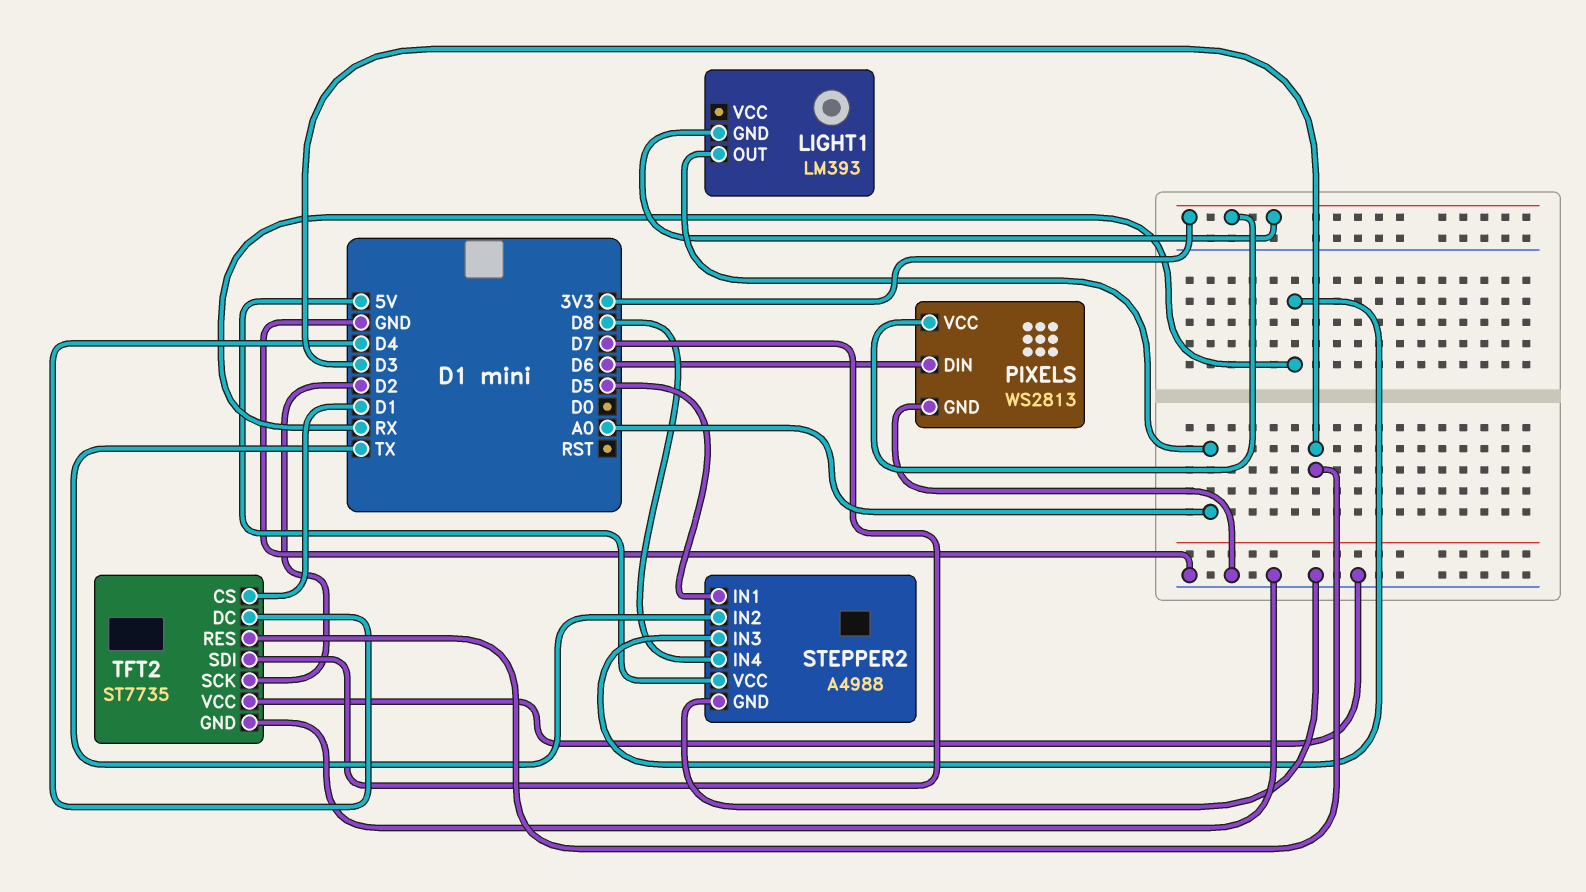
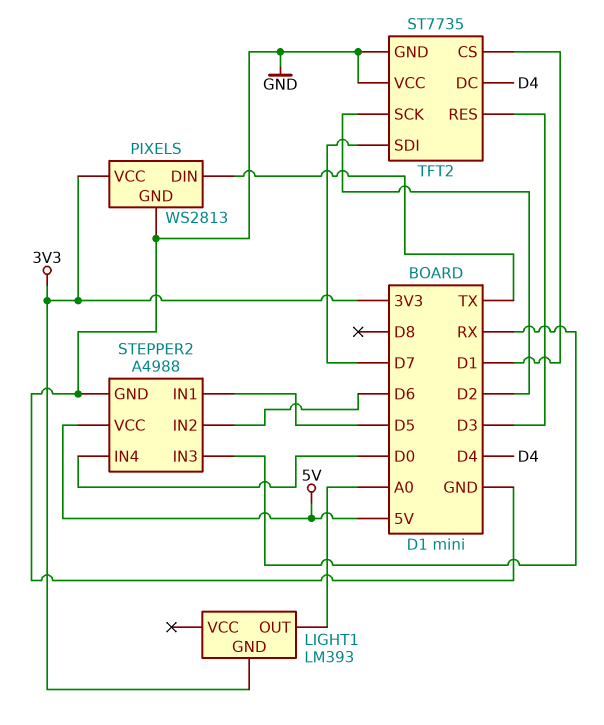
PIXELS pin DIN: D6 -> TX
STEPPER2 pin IN2: TX -> D6
STEPPER2 pin IN4: D8 -> D0

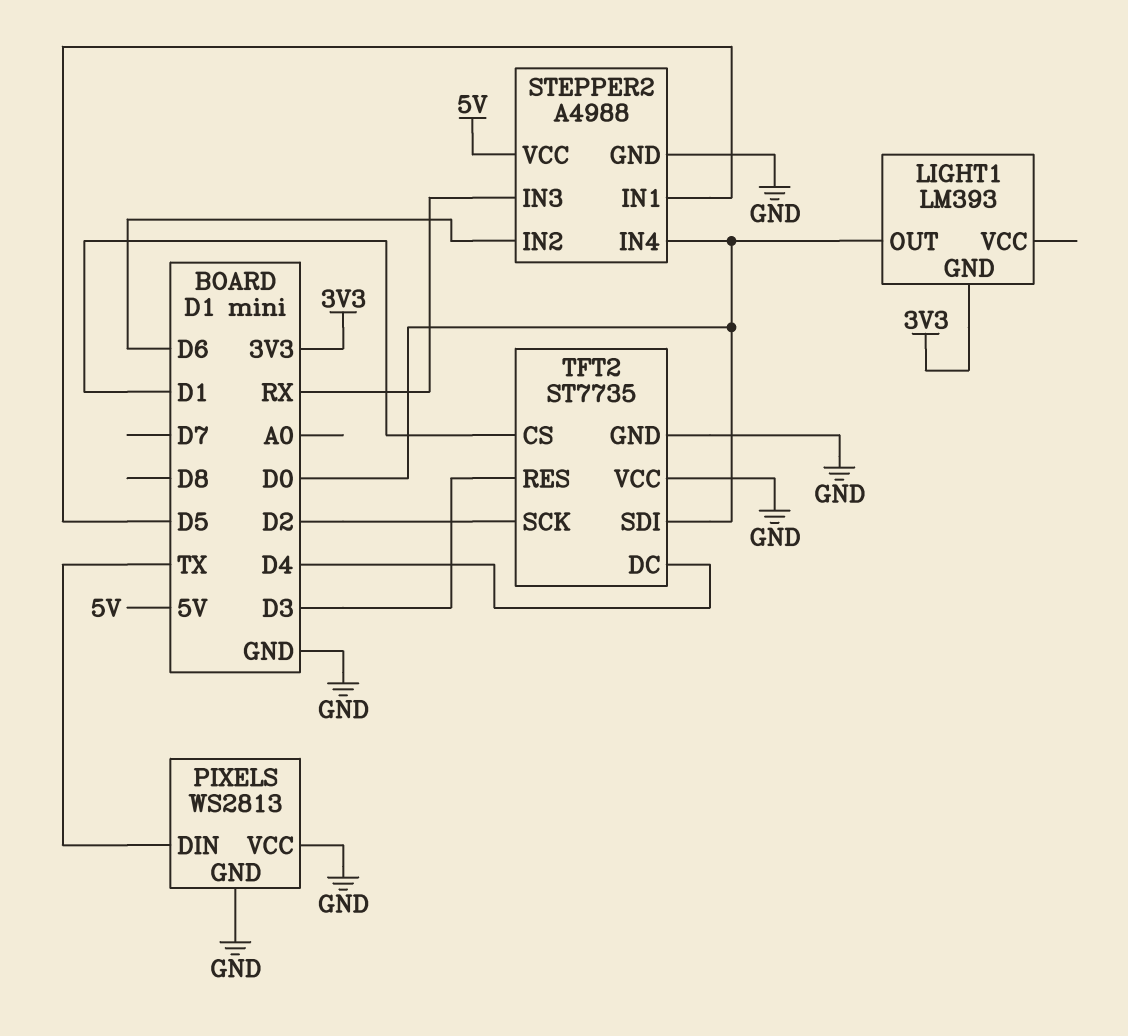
LIGHT1 pin OUT: A0 -> D0
PIXELS pin VCC: 3V3 -> GND
TFT2 pin SDI: D7 -> D0

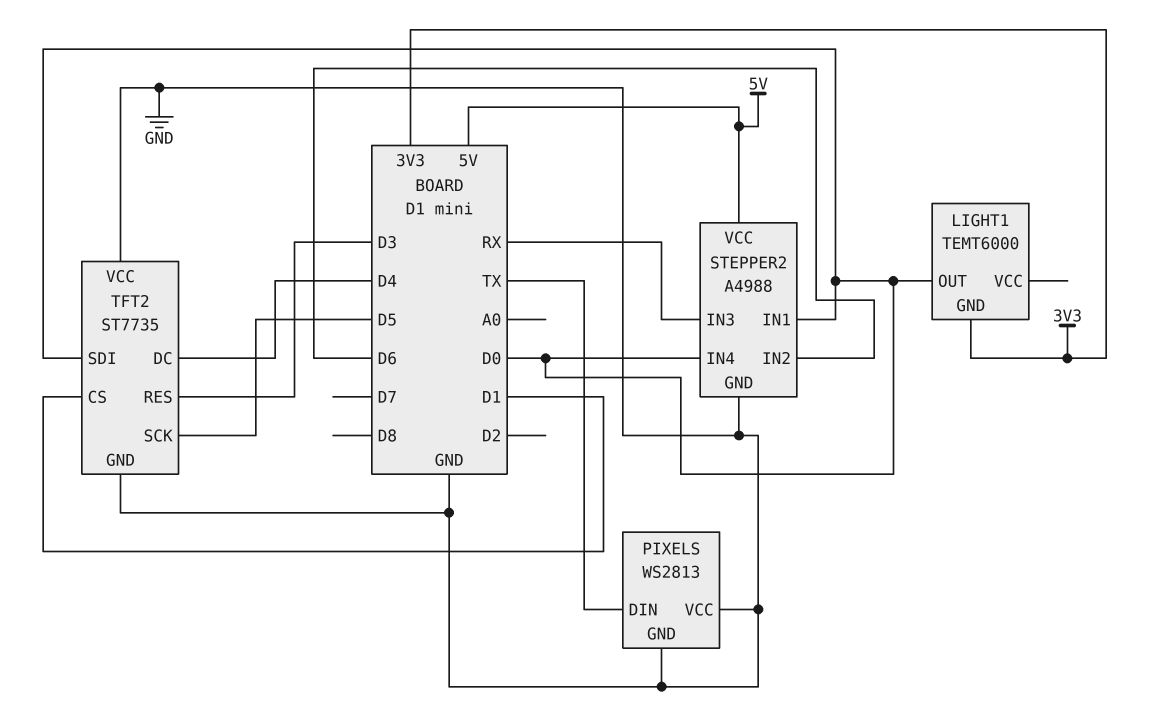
LIGHT1: LM393 -> TEMT6000
STEPPER2 pin IN1: D5 -> D0
TFT2 pin SCK: D2 -> D5

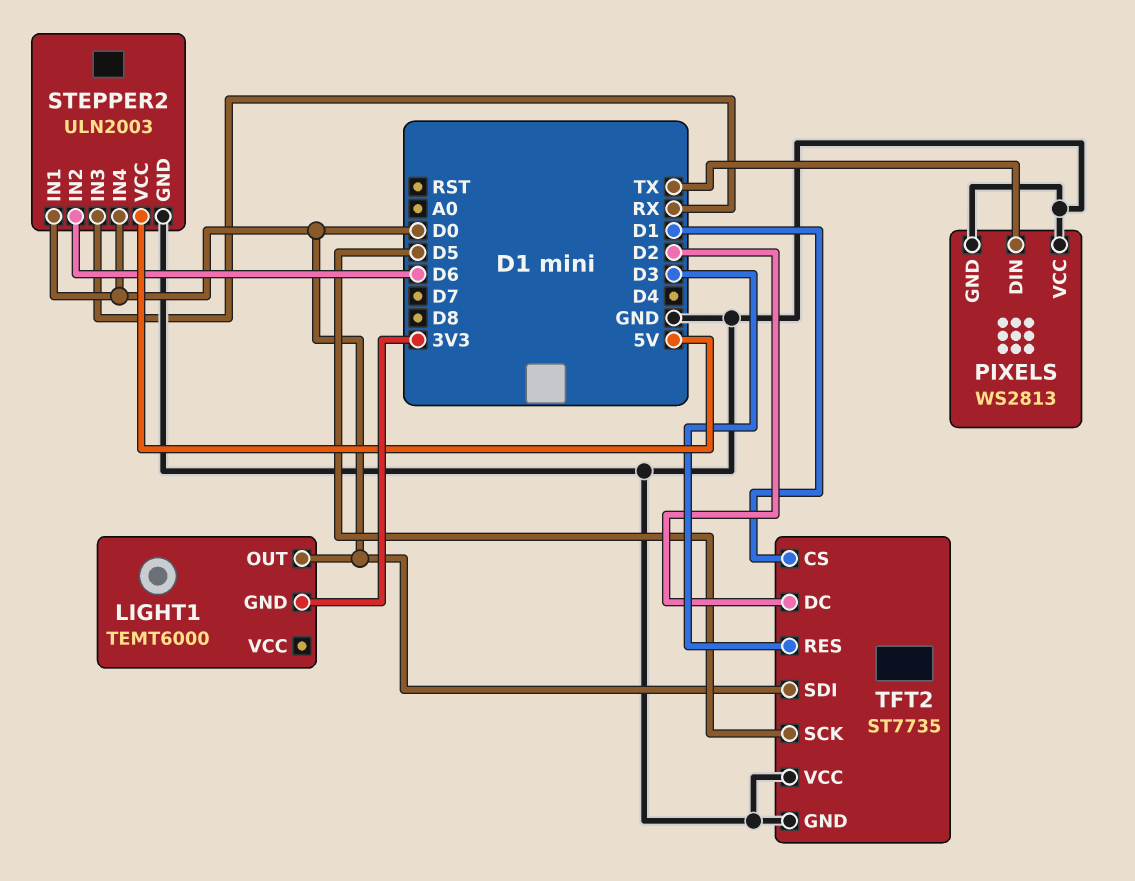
STEPPER2: A4988 -> ULN2003
TFT2 pin DC: D4 -> D2

